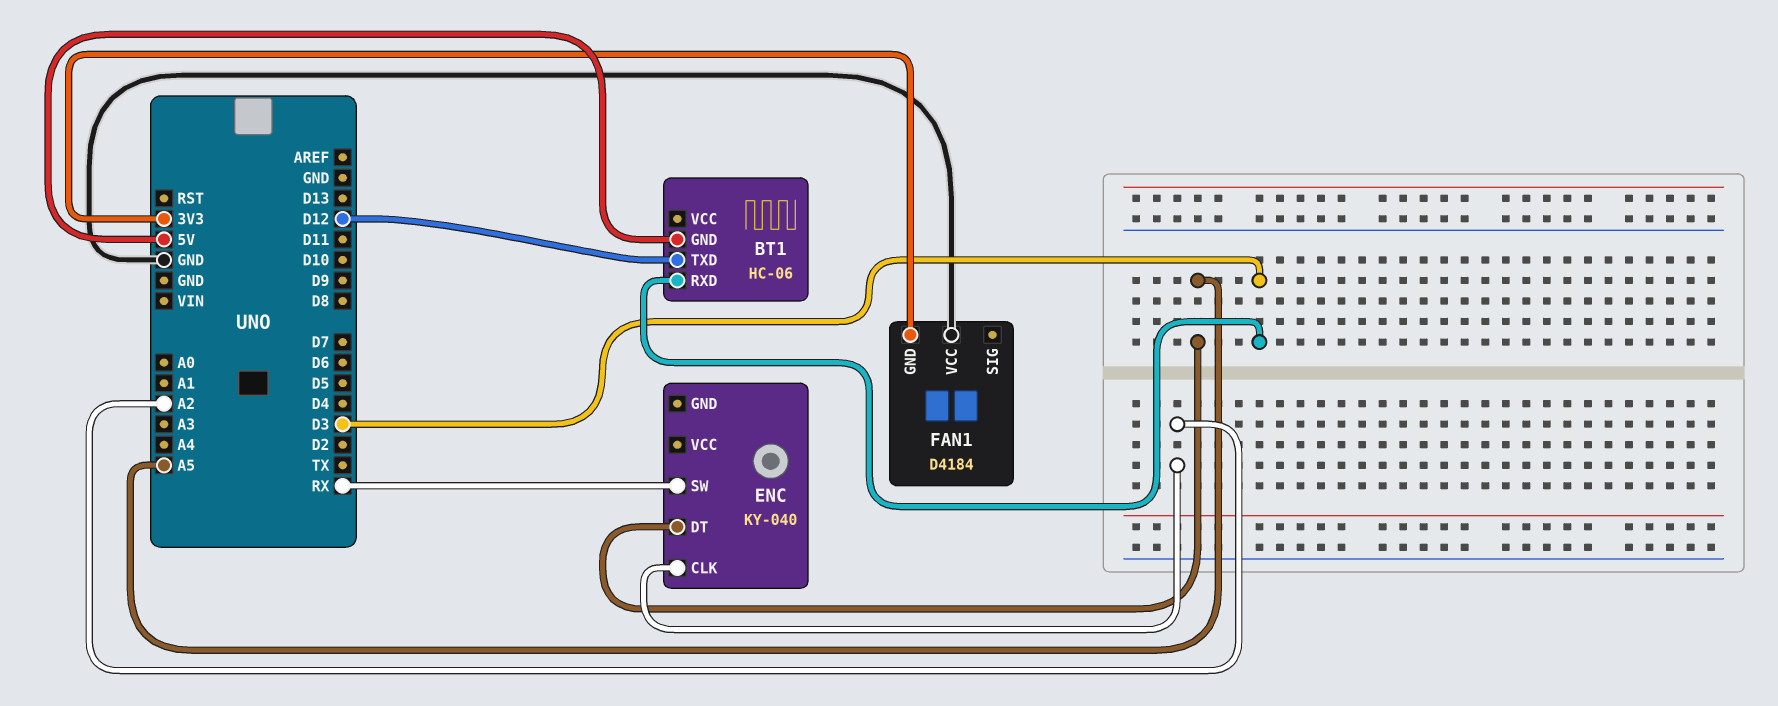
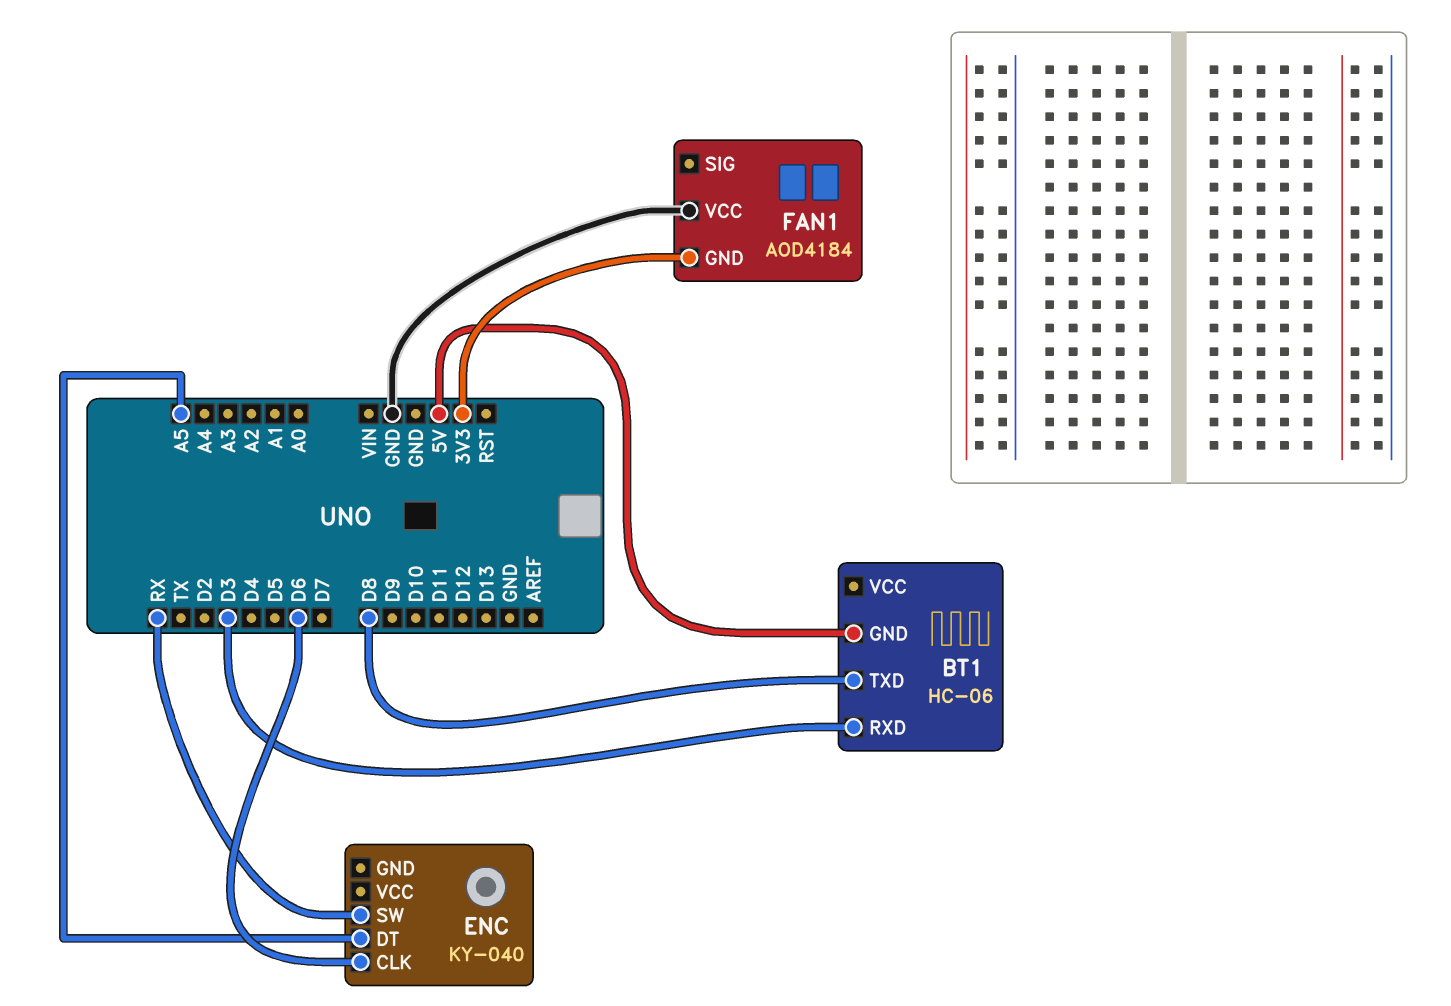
BT1 pin TXD: D12 -> D8
ENC pin CLK: A2 -> D6
FAN1: D4184 -> AOD4184

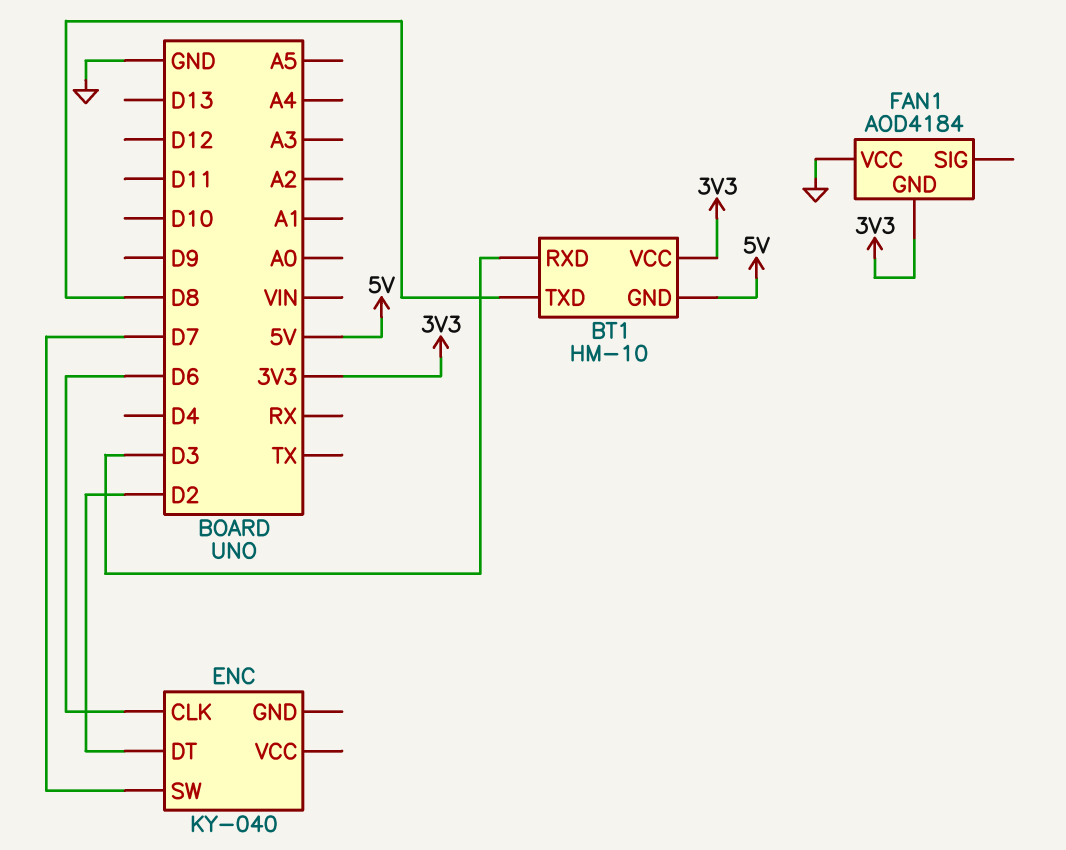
BT1: HC-06 -> HM-10
BT1 pin VCC: none -> 3V3
ENC pin DT: A5 -> D2
ENC pin SW: RX -> D7

